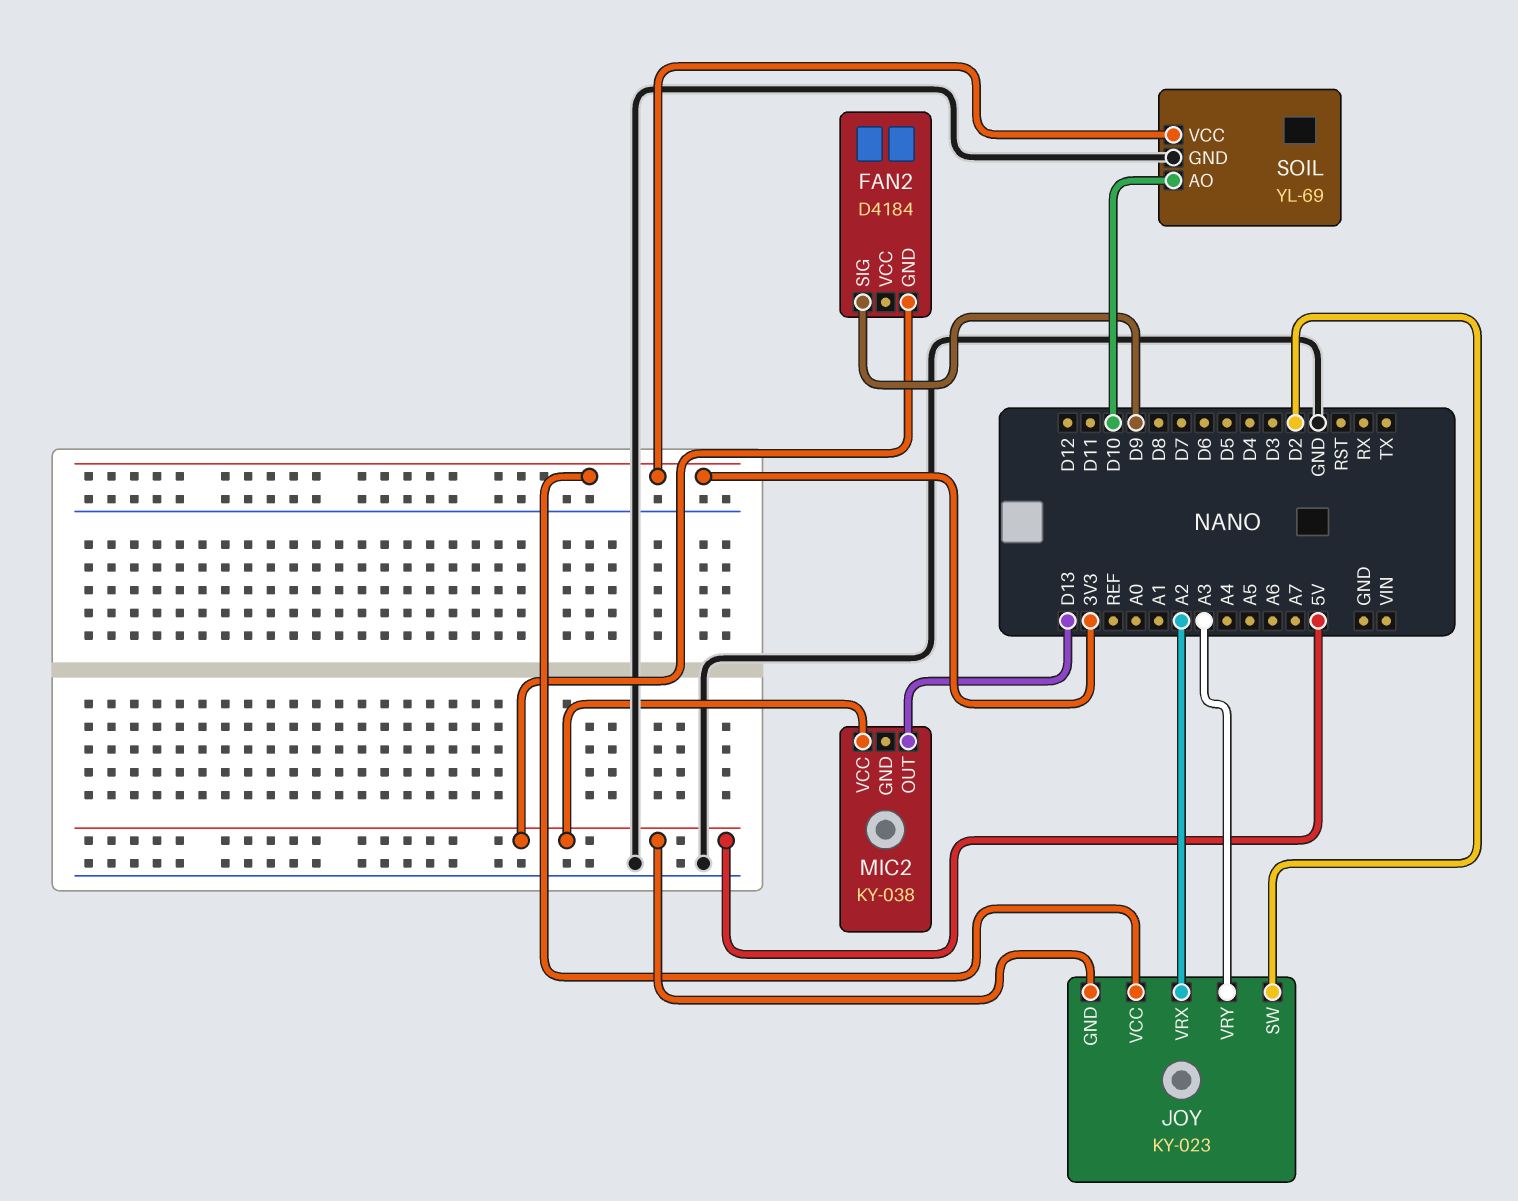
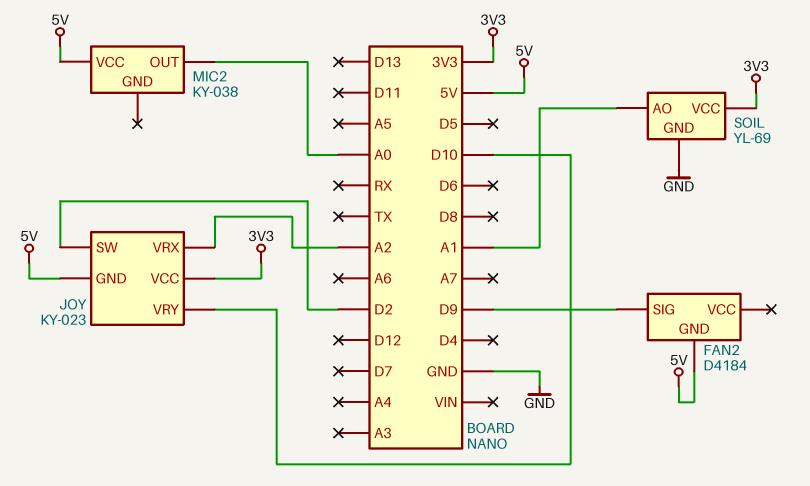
JOY pin VRY: A3 -> D10
MIC2 pin OUT: D13 -> A0
SOIL pin AO: D10 -> A1

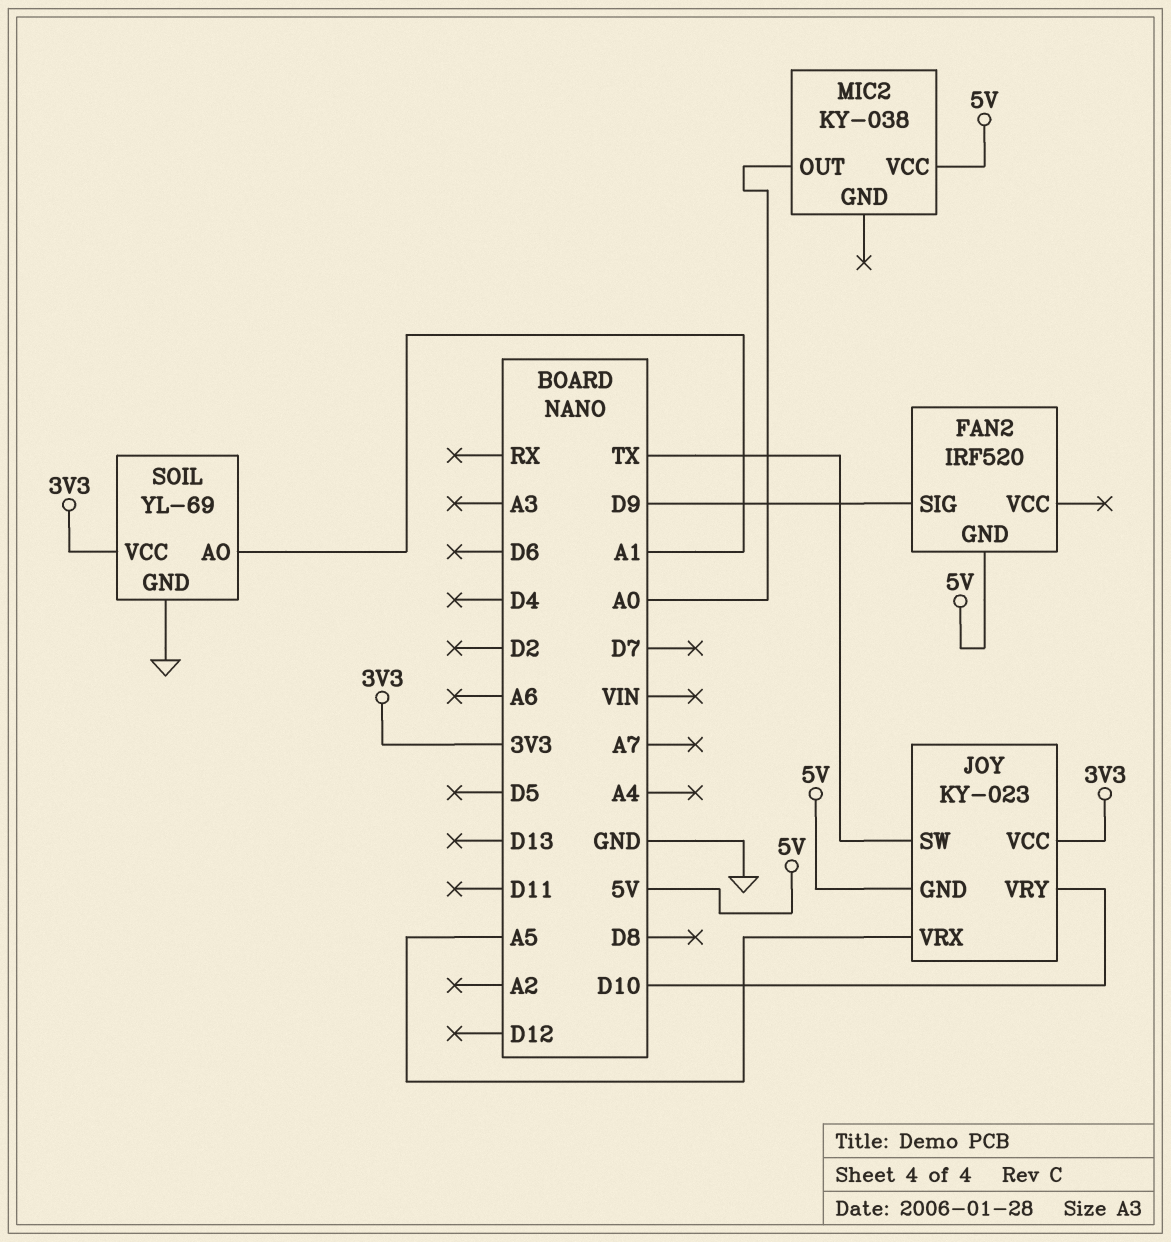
FAN2: D4184 -> IRF520
JOY pin SW: D2 -> TX
JOY pin VRX: A2 -> A5

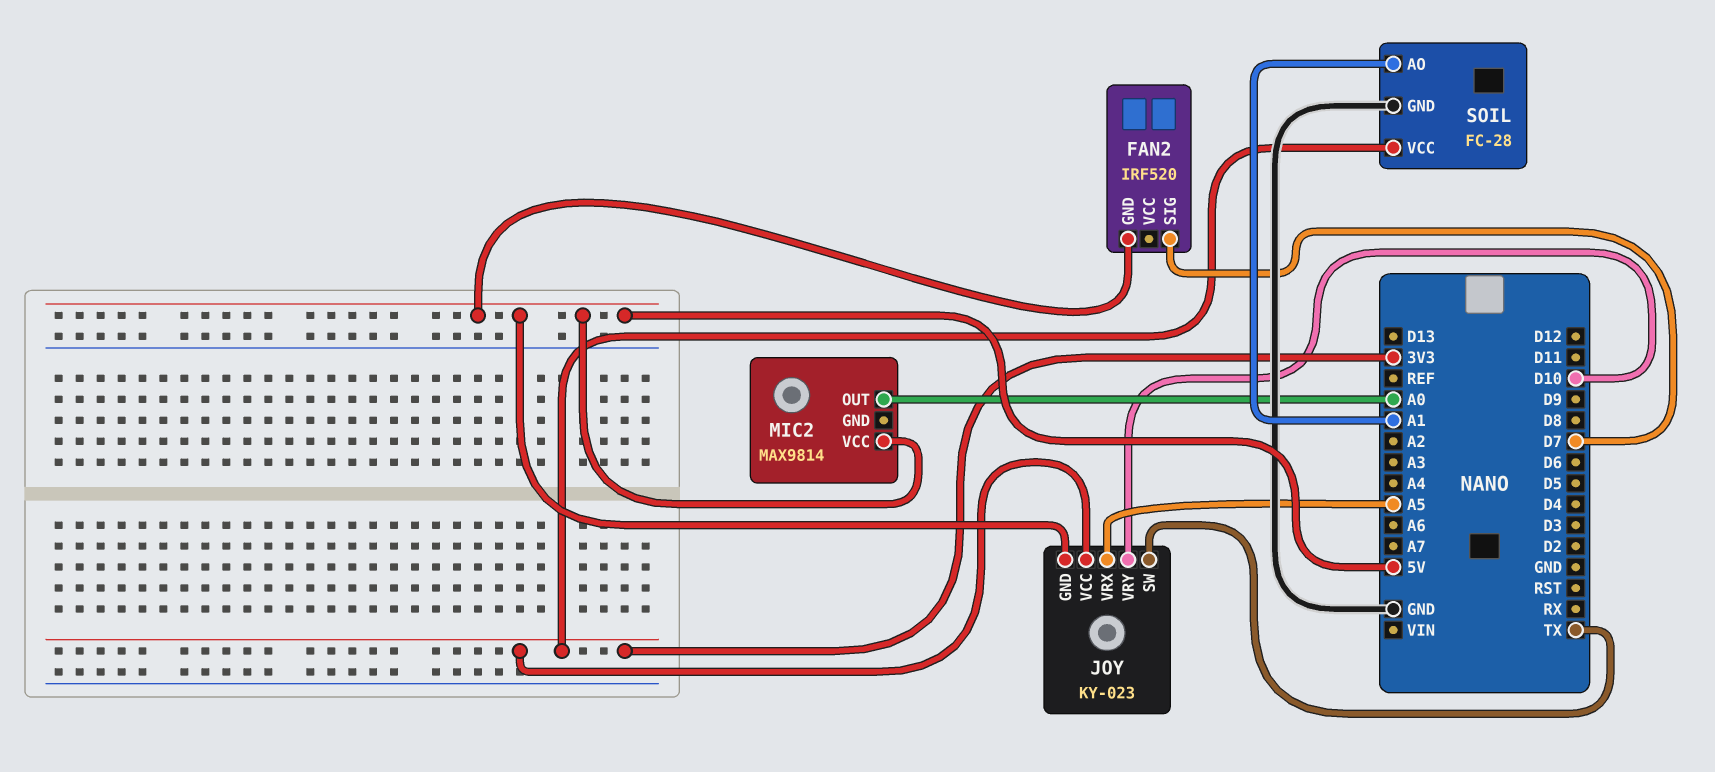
FAN2 pin SIG: D9 -> D7
MIC2: KY-038 -> MAX9814
SOIL: YL-69 -> FC-28

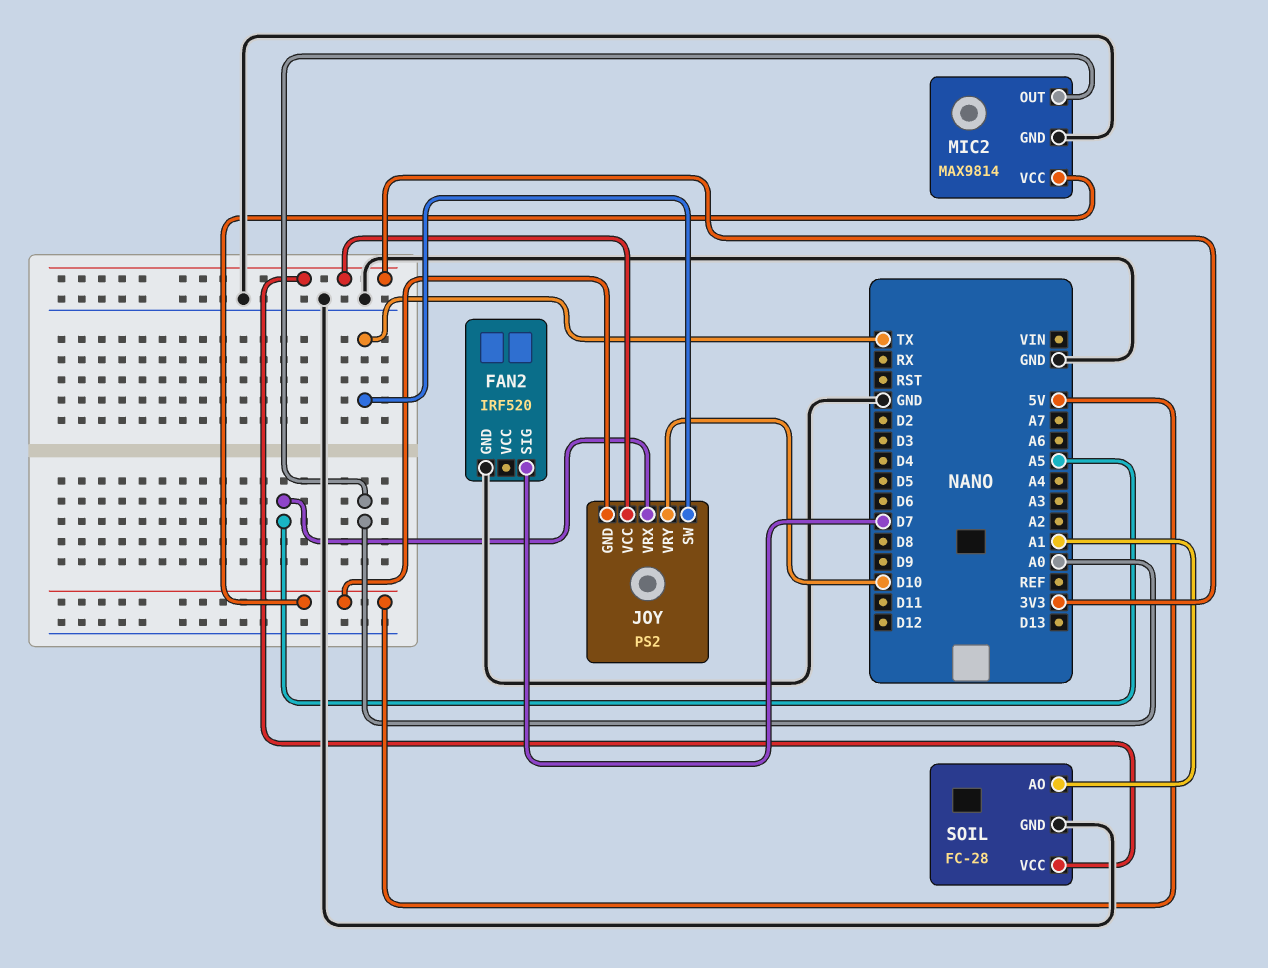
FAN2 pin GND: 5V -> GND
JOY: KY-023 -> PS2
MIC2 pin GND: none -> GND

